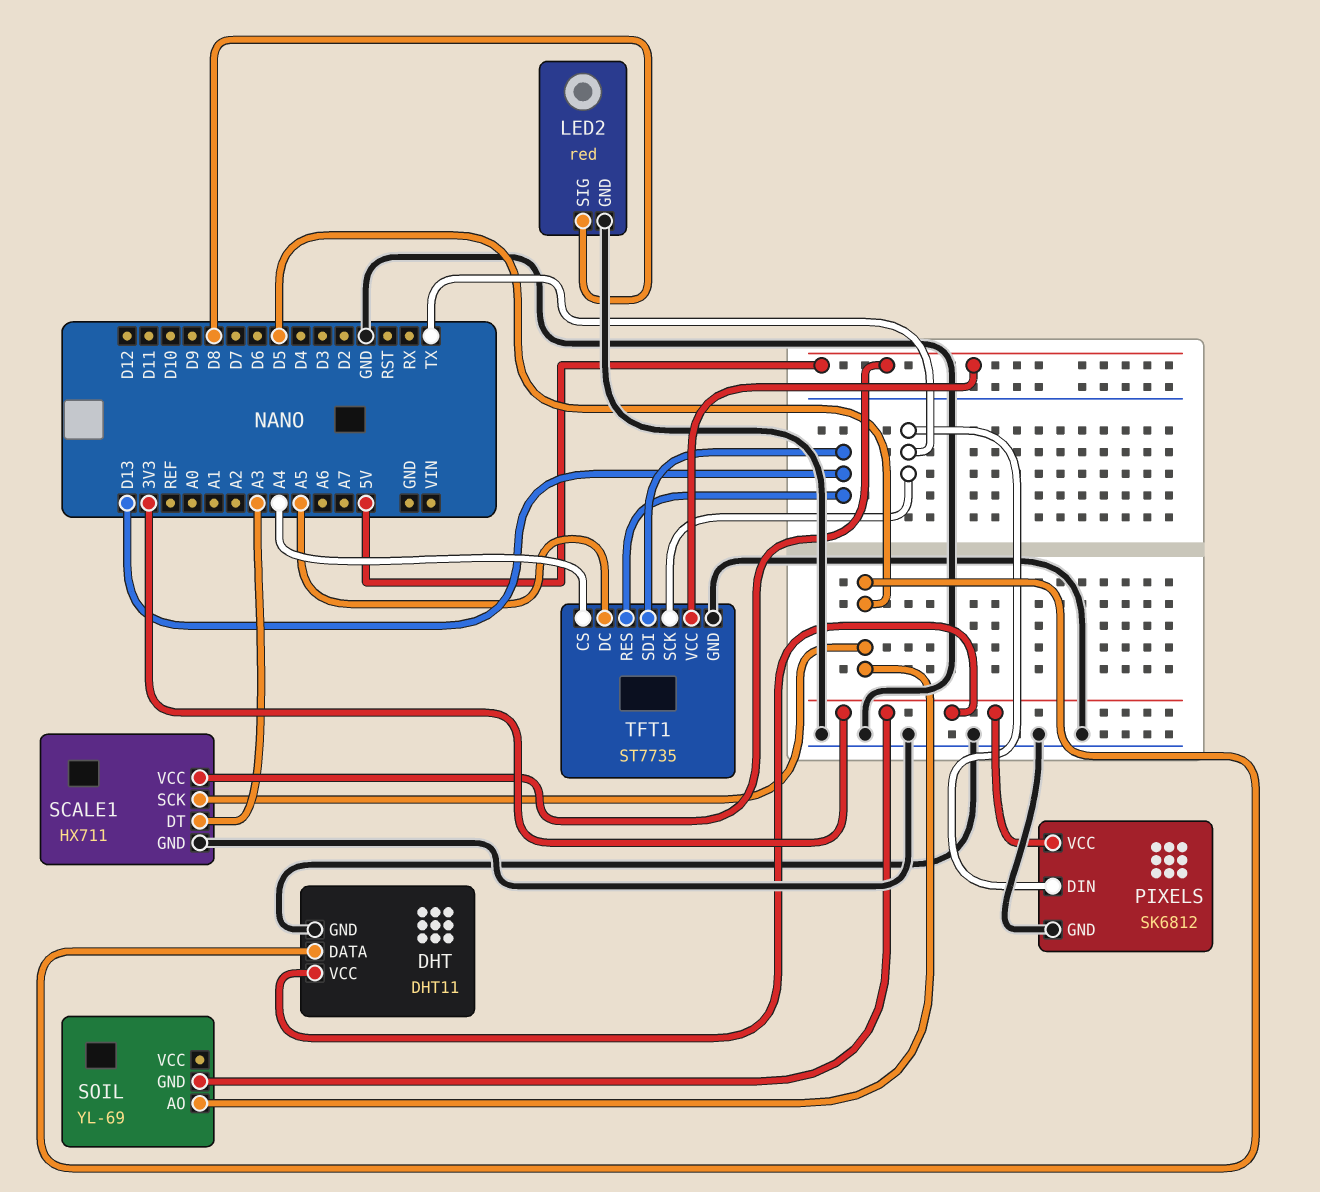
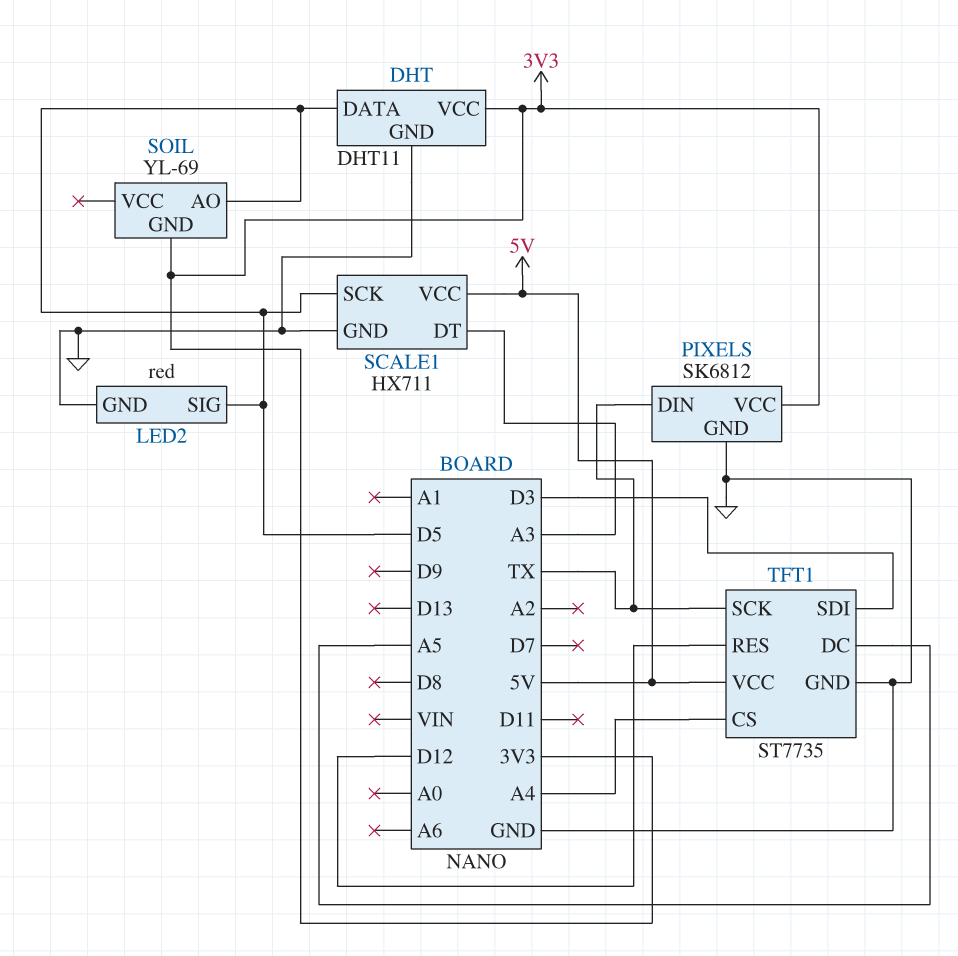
LED2 pin SIG: D8 -> D5
TFT1 pin RES: D13 -> D12
TFT1 pin SDI: D13 -> D3

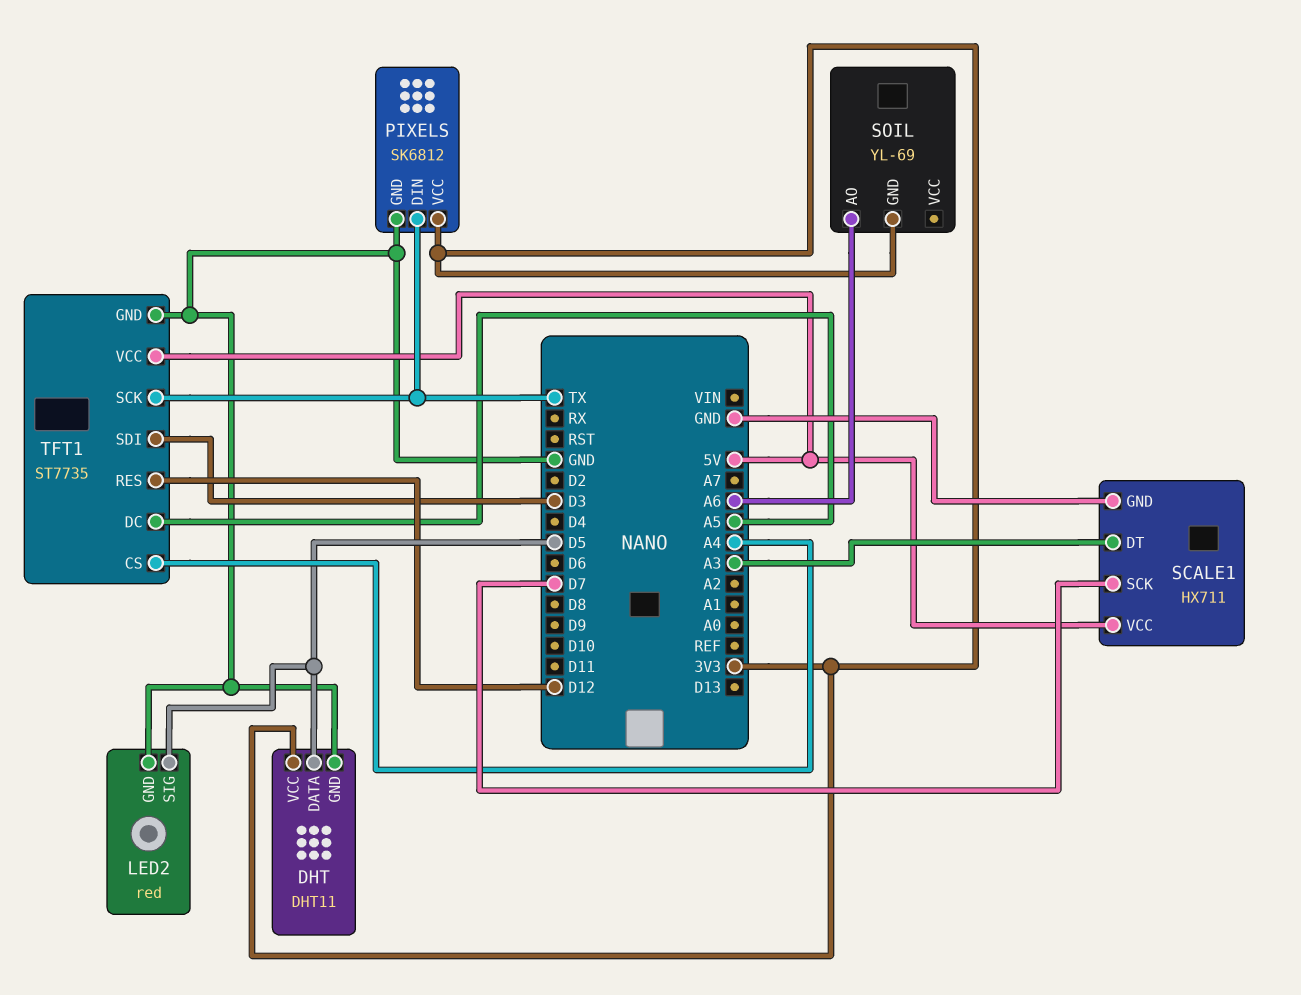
SCALE1 pin SCK: D5 -> D7
SOIL pin AO: D5 -> A6

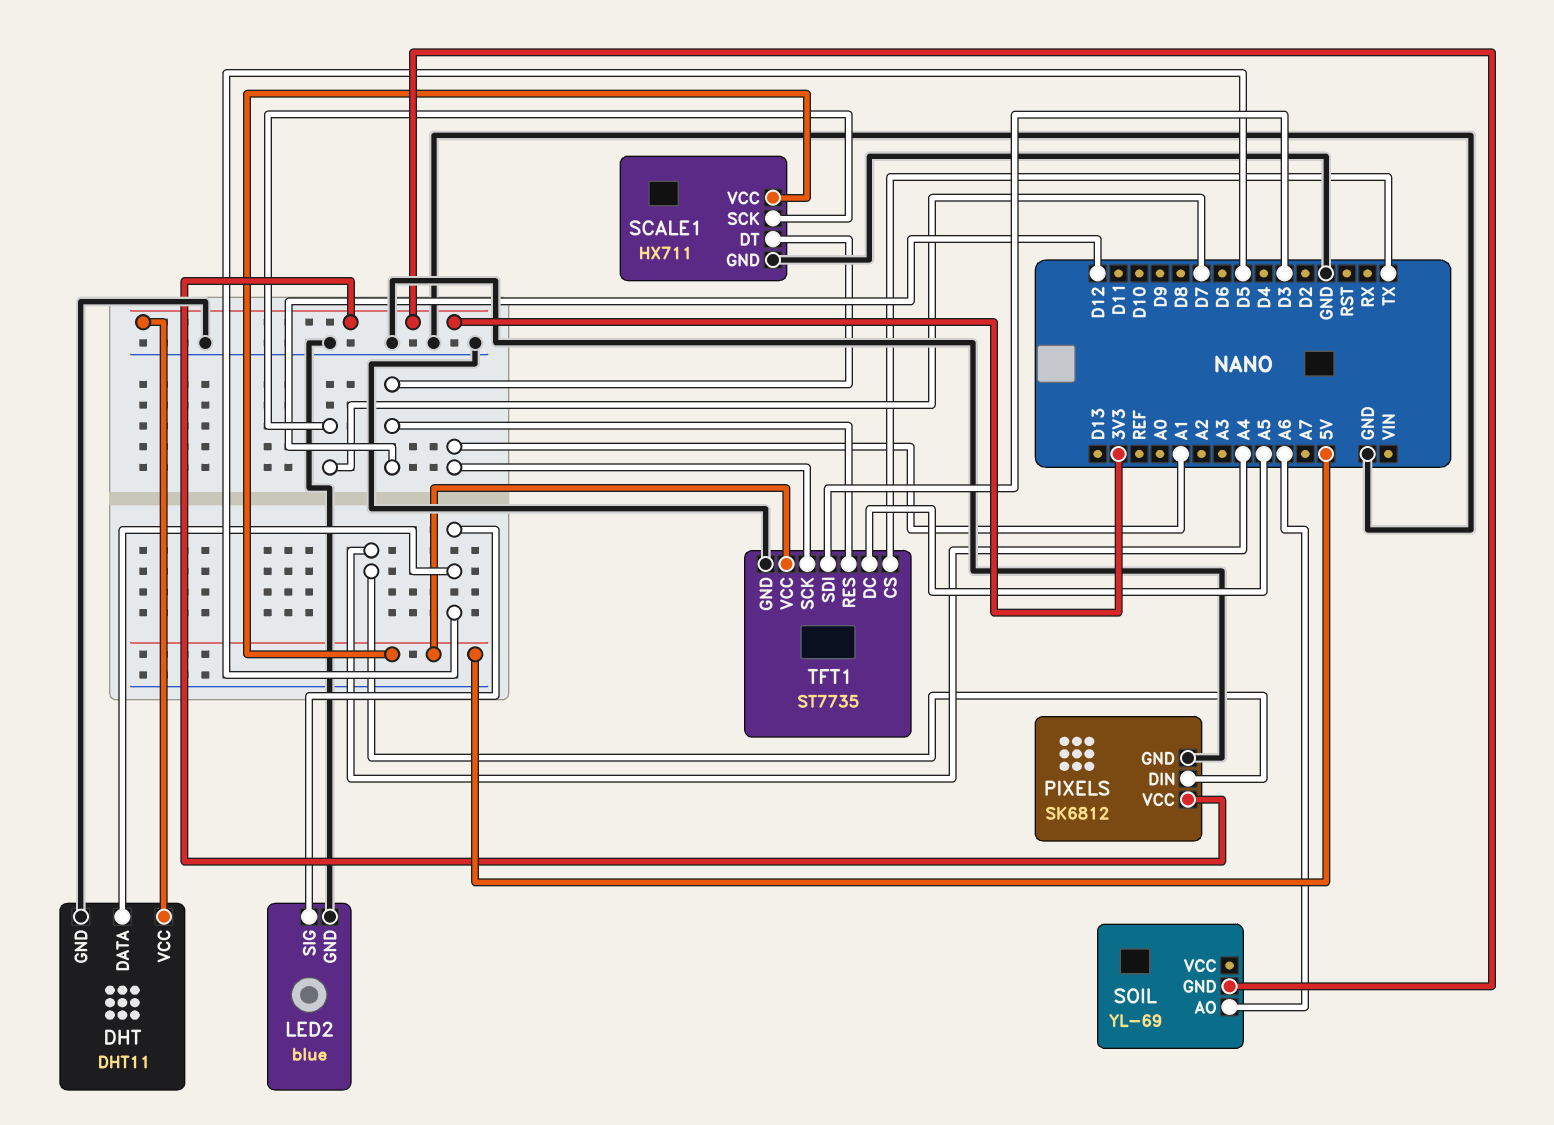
LED2: red -> blue
PIXELS pin DIN: TX -> A4
SCALE1 pin DT: A3 -> D12
TFT1 pin CS: A4 -> TX
TFT1 pin SCK: TX -> A1

